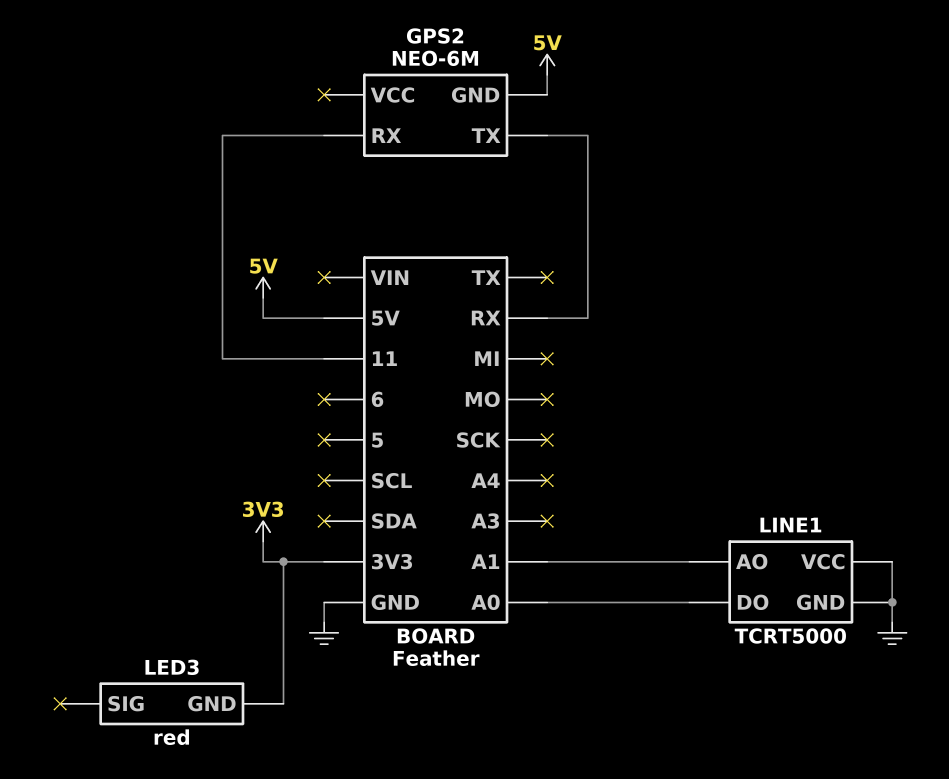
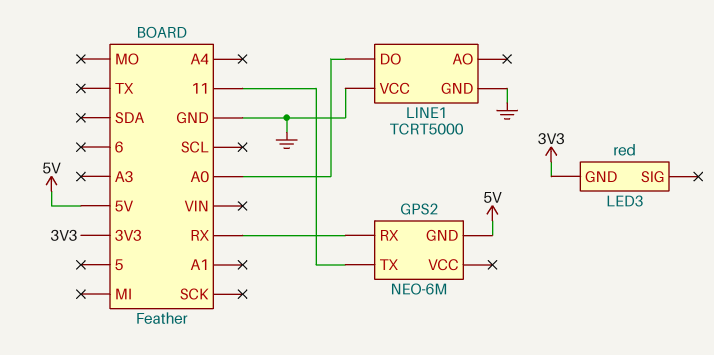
GPS2 pin RX: 11 -> RX
GPS2 pin TX: RX -> 11
LINE1 pin AO: A1 -> none

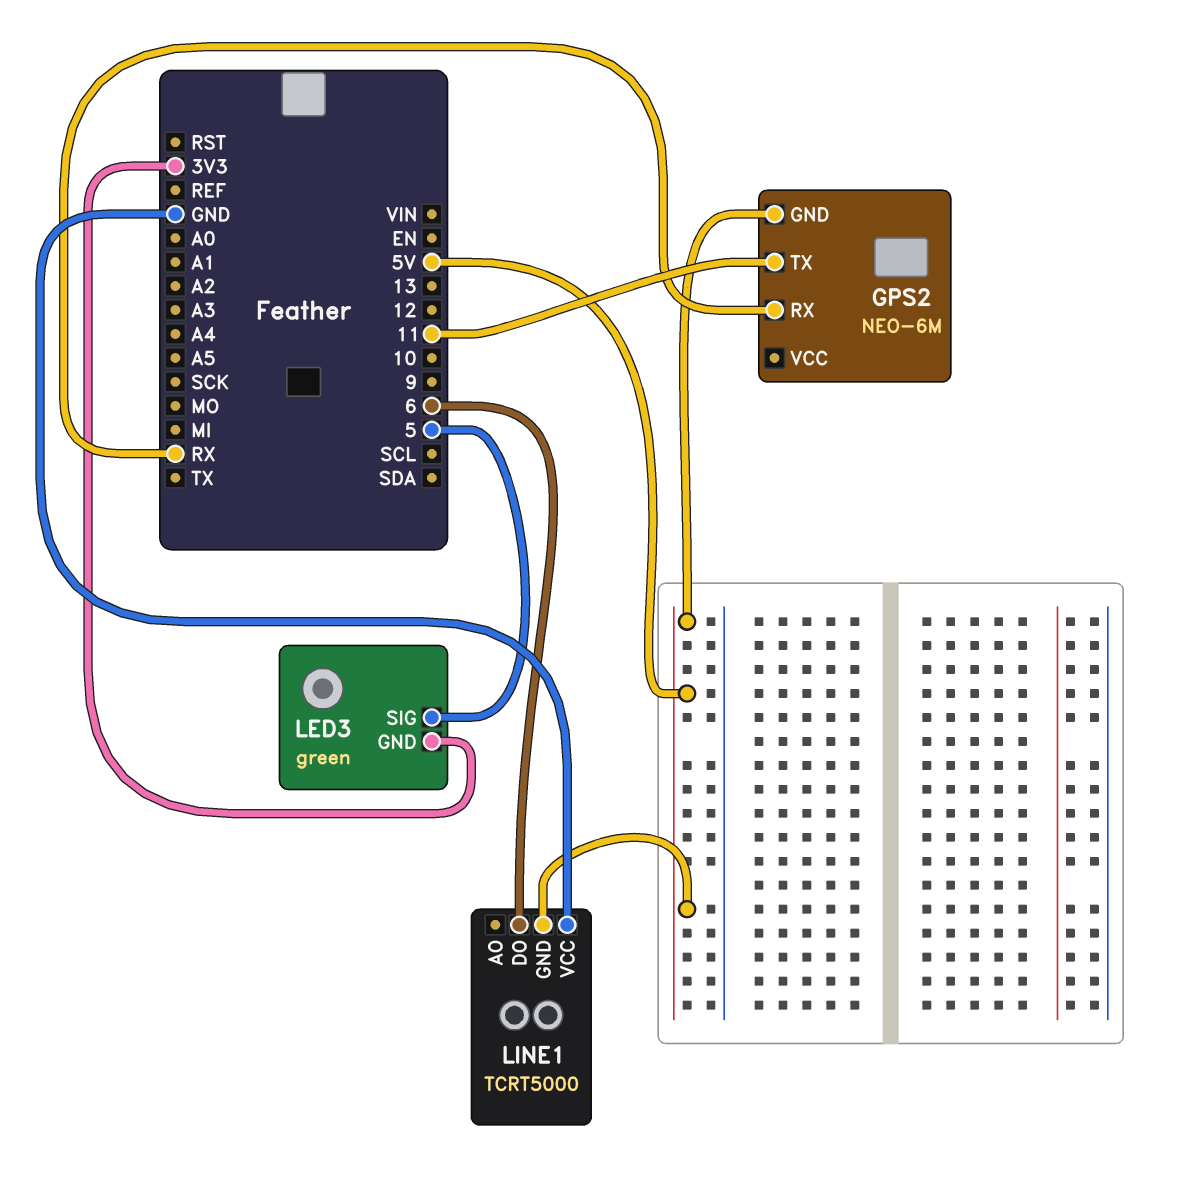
LED3: red -> green
LED3 pin SIG: none -> 5
LINE1 pin DO: A0 -> 6
LINE1 pin GND: GND -> 5V

